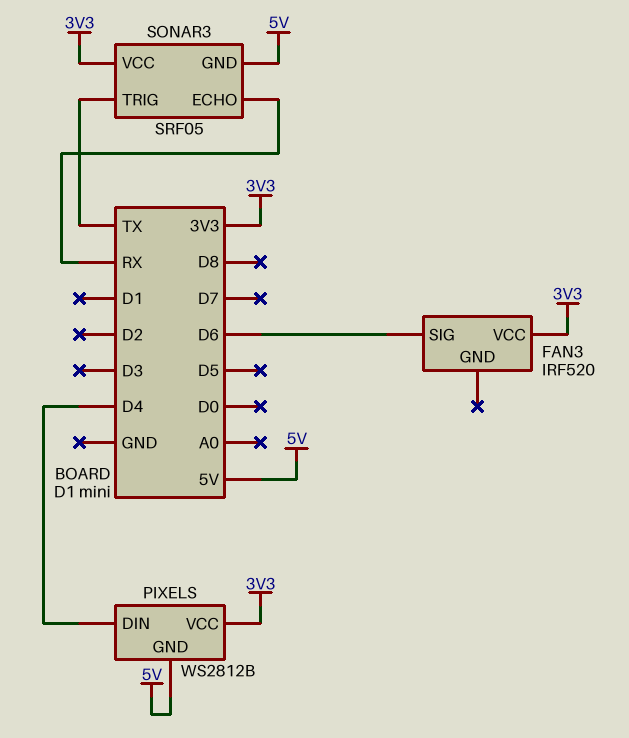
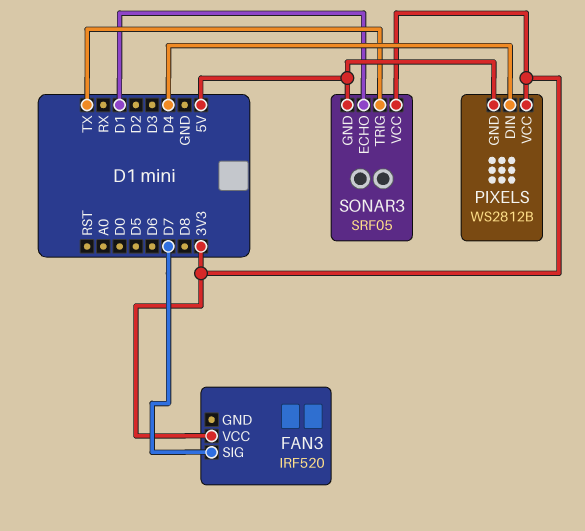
FAN3 pin SIG: D6 -> D7
SONAR3 pin ECHO: RX -> D1

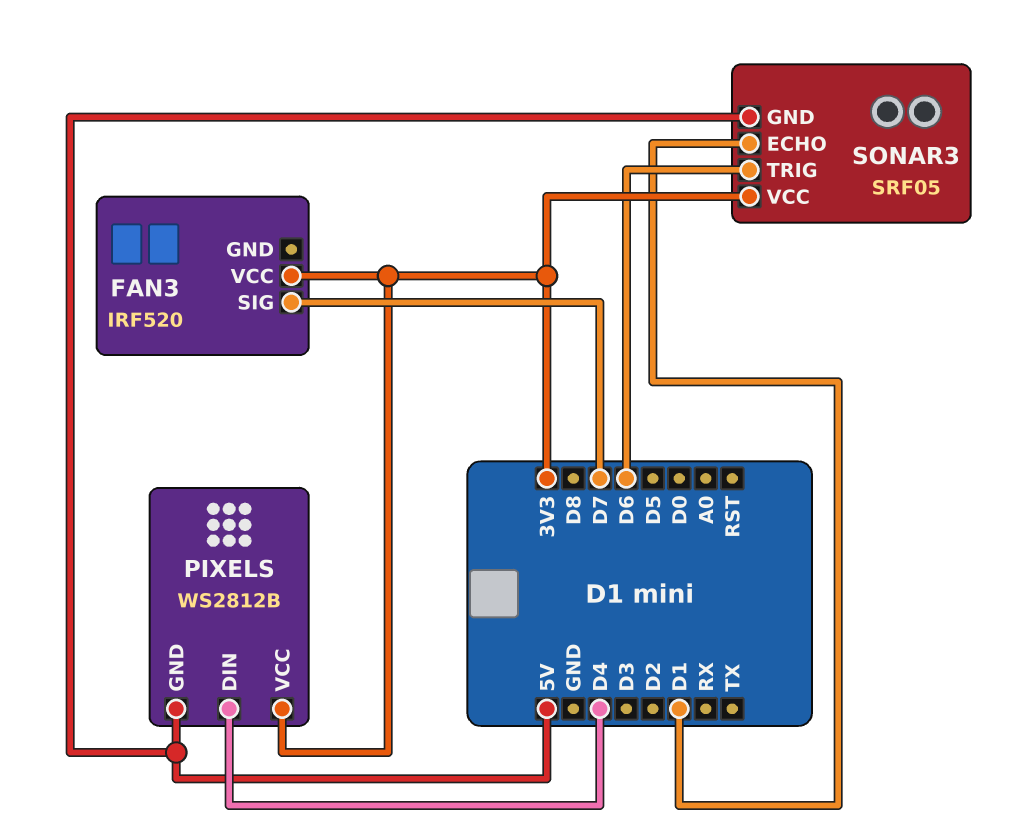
SONAR3 pin TRIG: TX -> D6

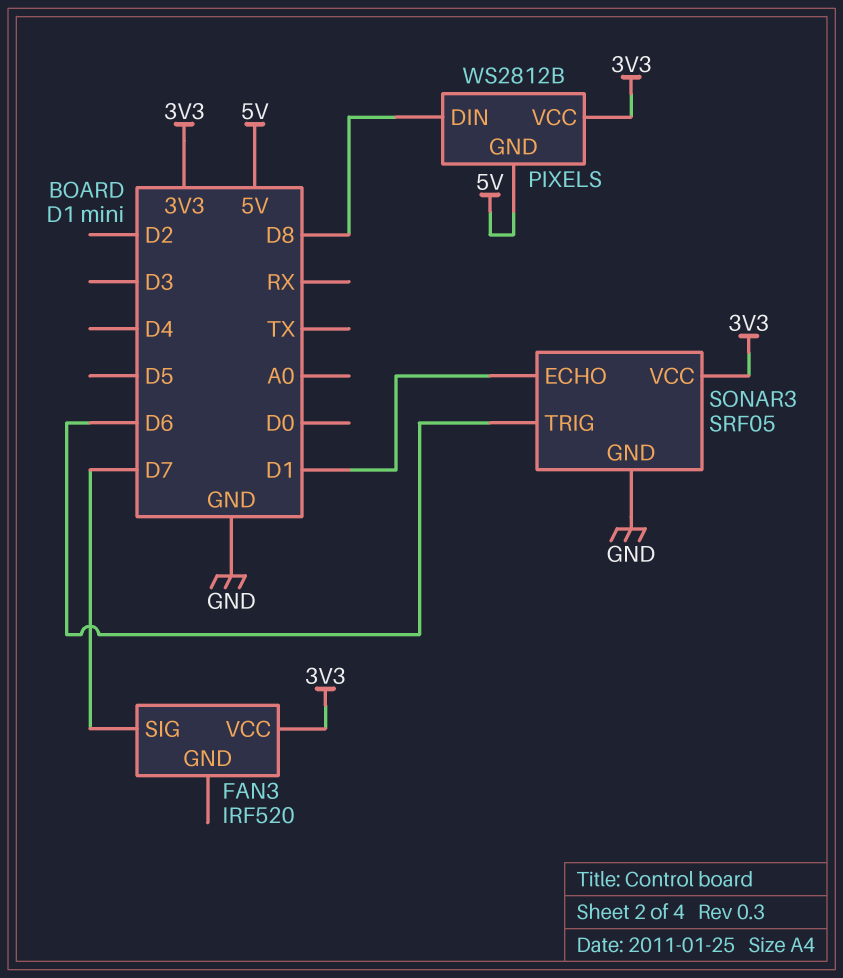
PIXELS pin DIN: D4 -> D8
SONAR3 pin GND: 5V -> GND

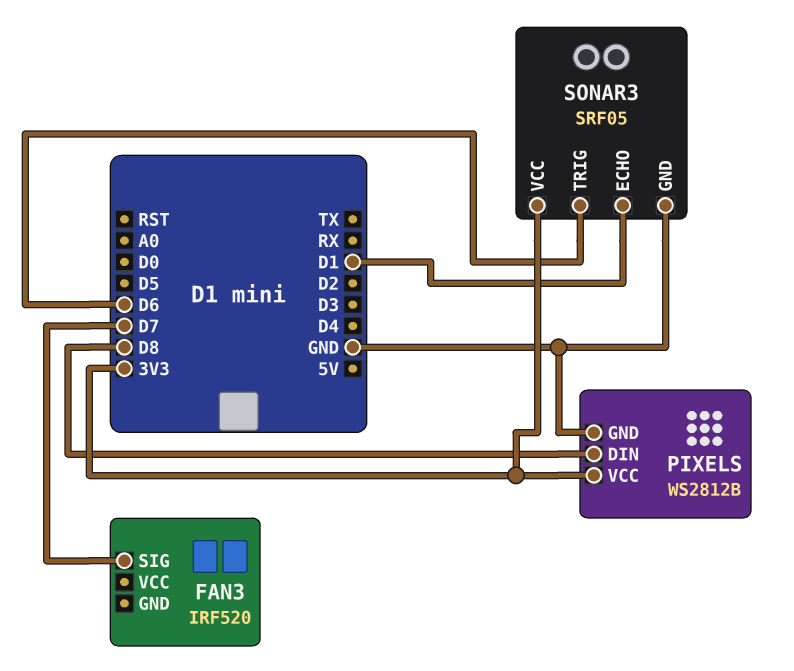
FAN3 pin VCC: 3V3 -> none
PIXELS pin GND: 5V -> GND

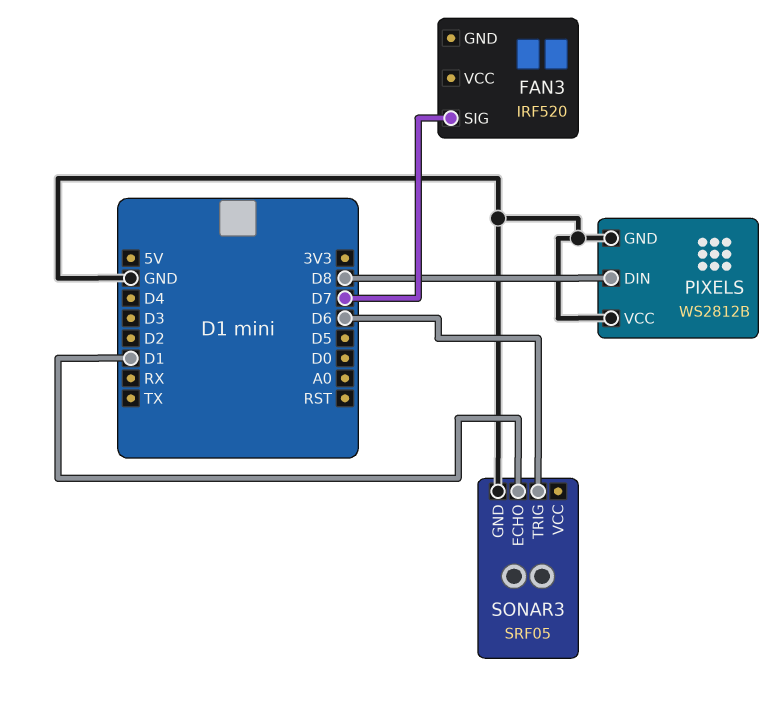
PIXELS pin VCC: 3V3 -> GND
SONAR3 pin VCC: 3V3 -> none

